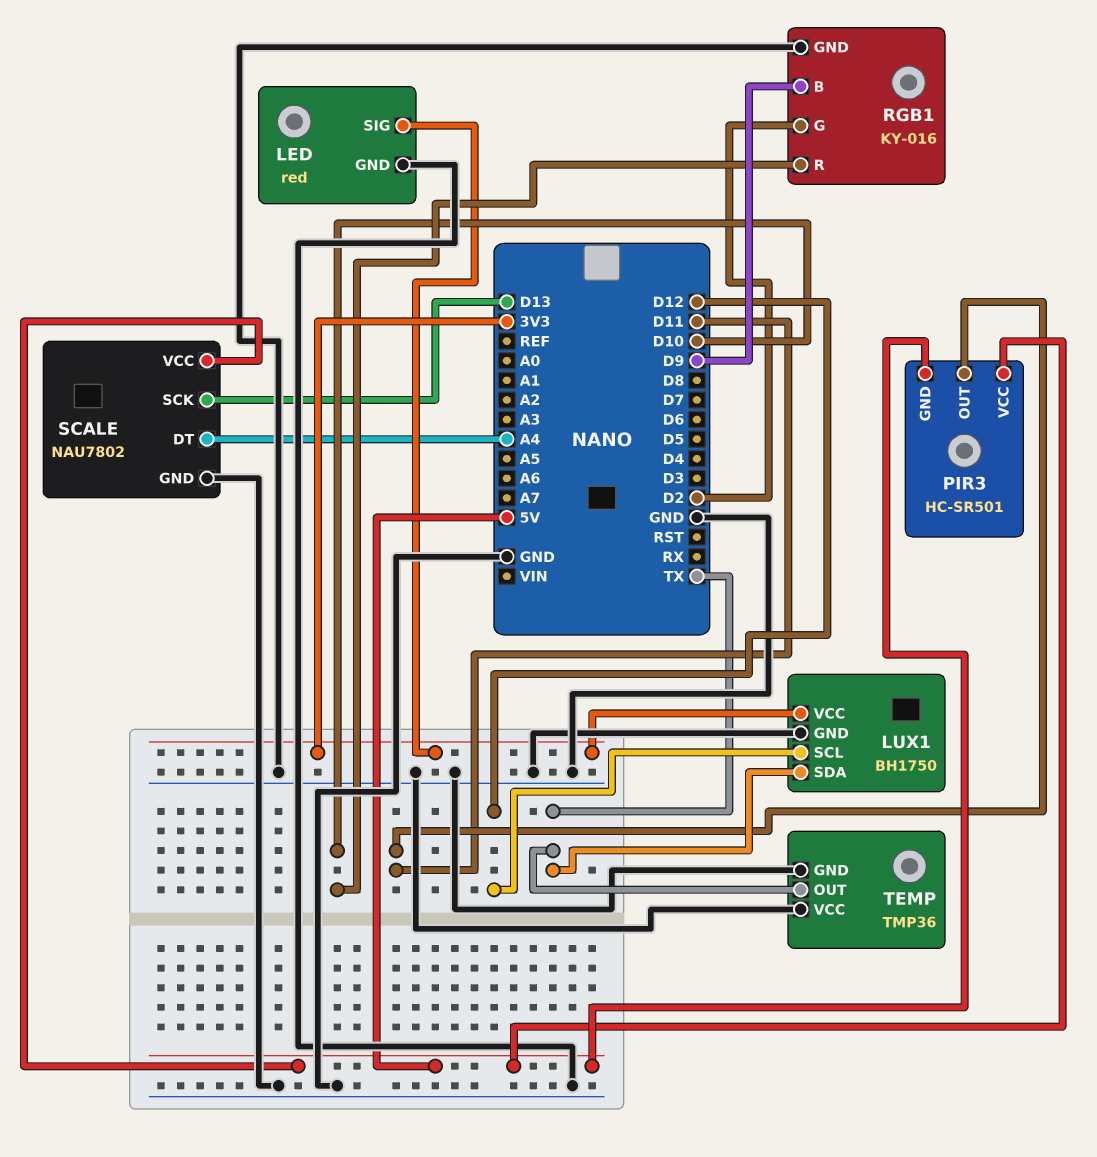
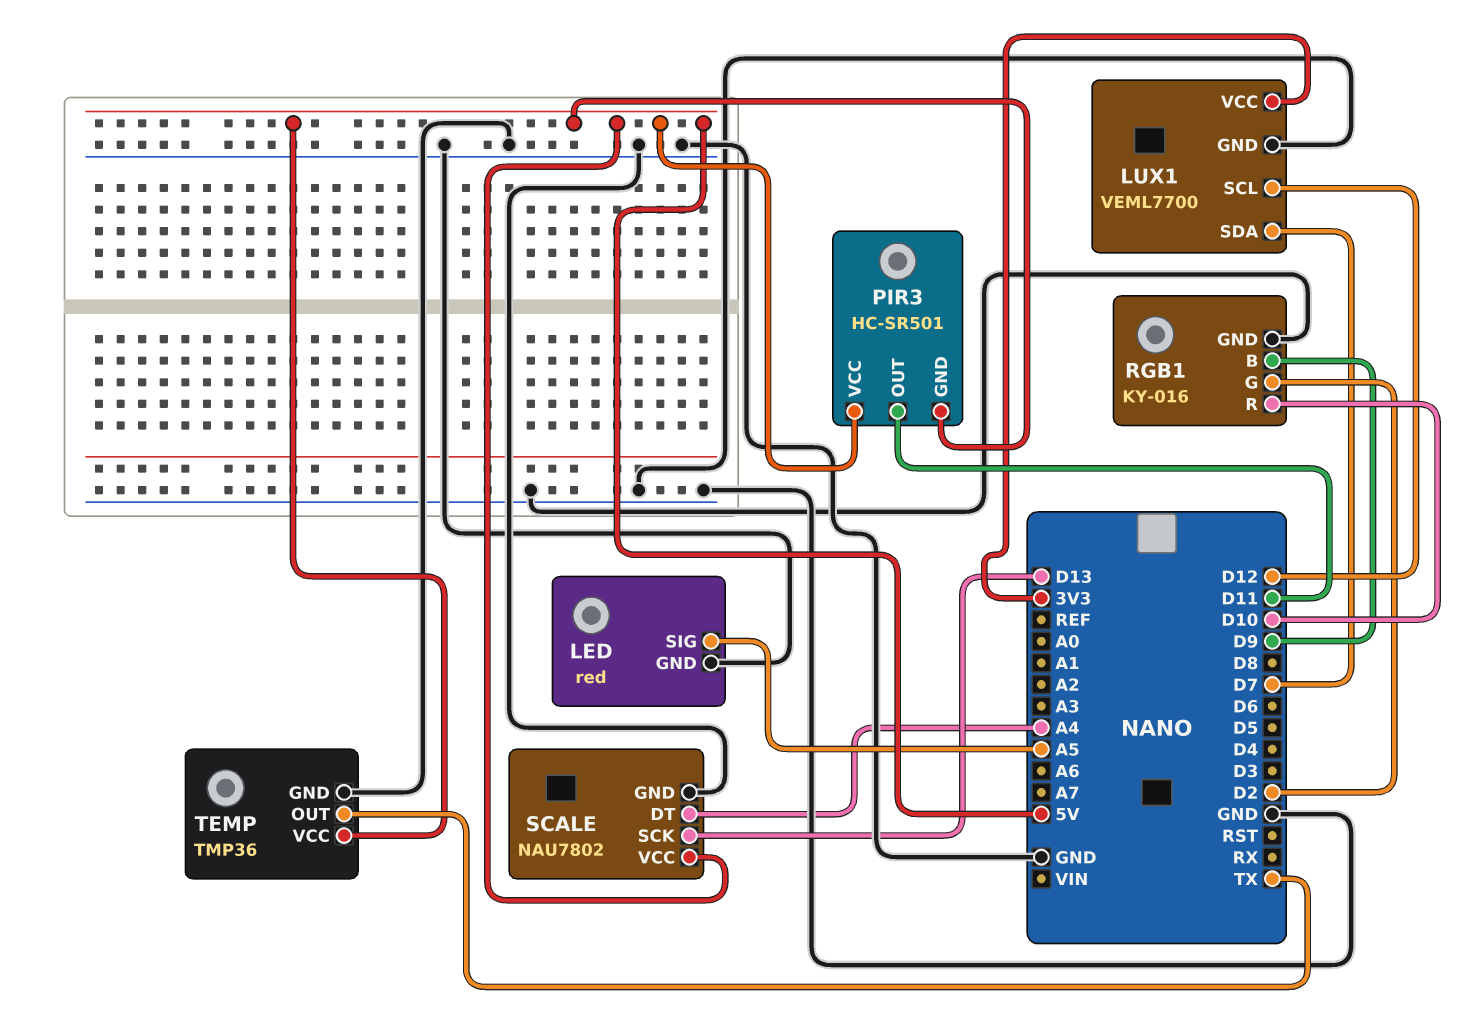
LED pin SIG: 3V3 -> A5
LUX1: BH1750 -> VEML7700
LUX1 pin SDA: TX -> D7
TEMP pin VCC: GND -> 5V

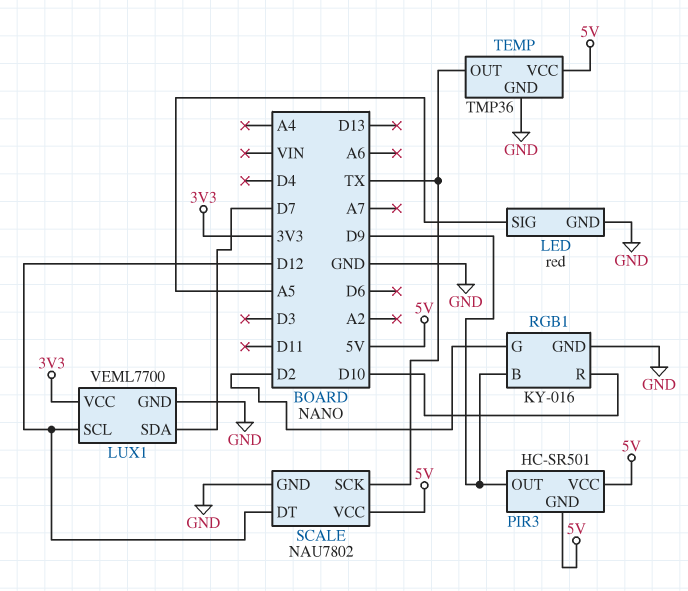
PIR3 pin OUT: D11 -> D9
SCALE pin DT: A4 -> D12
SCALE pin SCK: D13 -> TX

